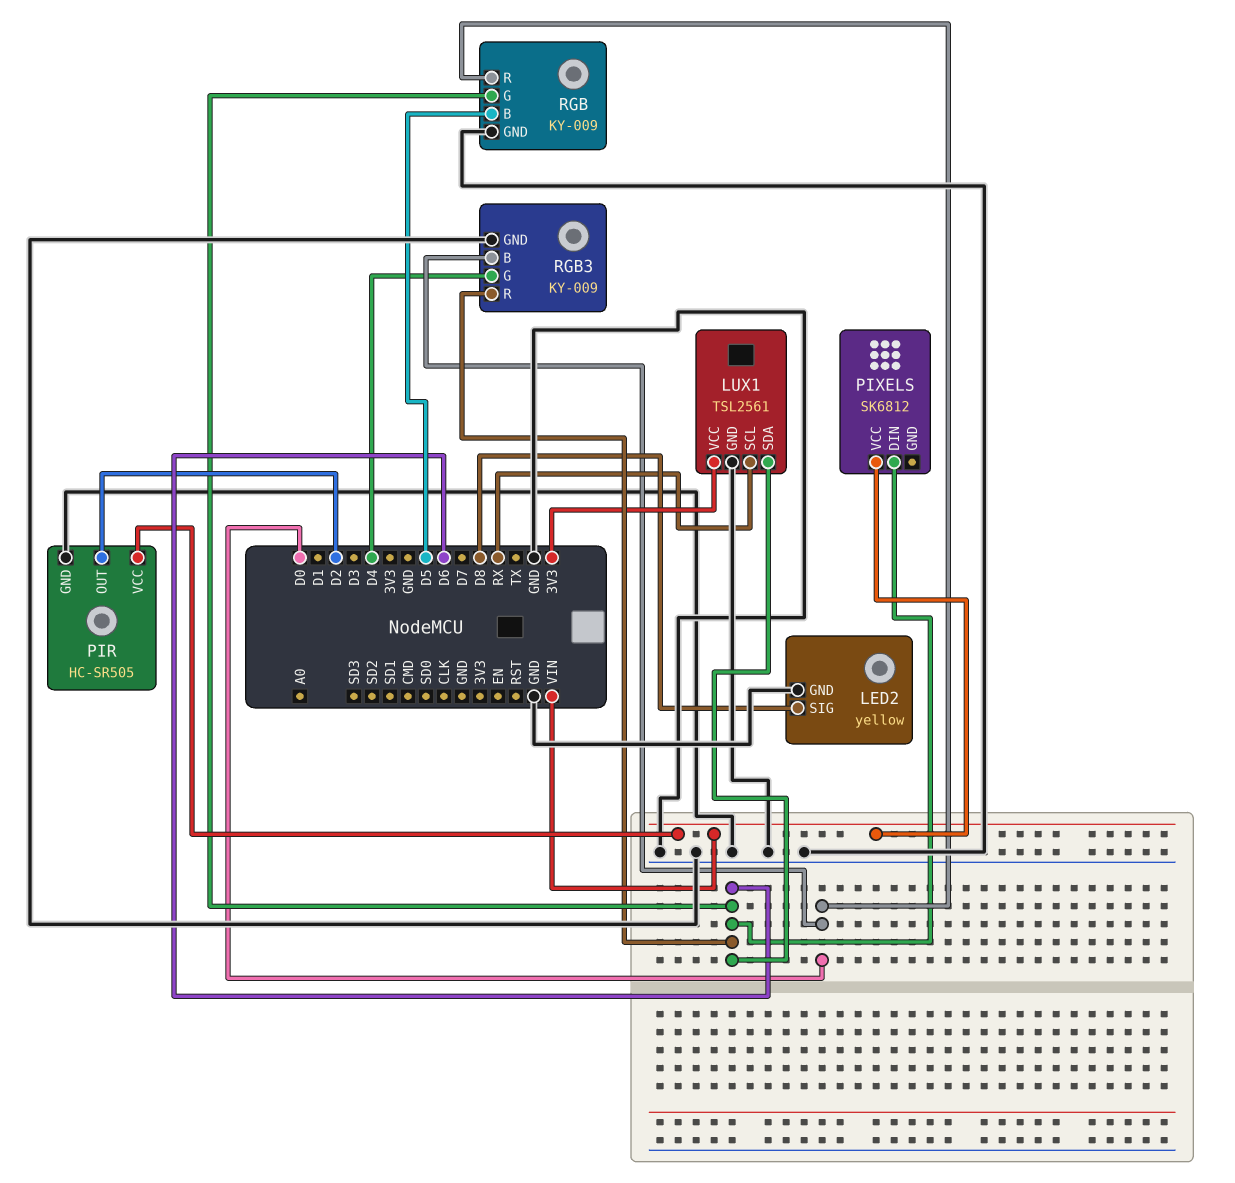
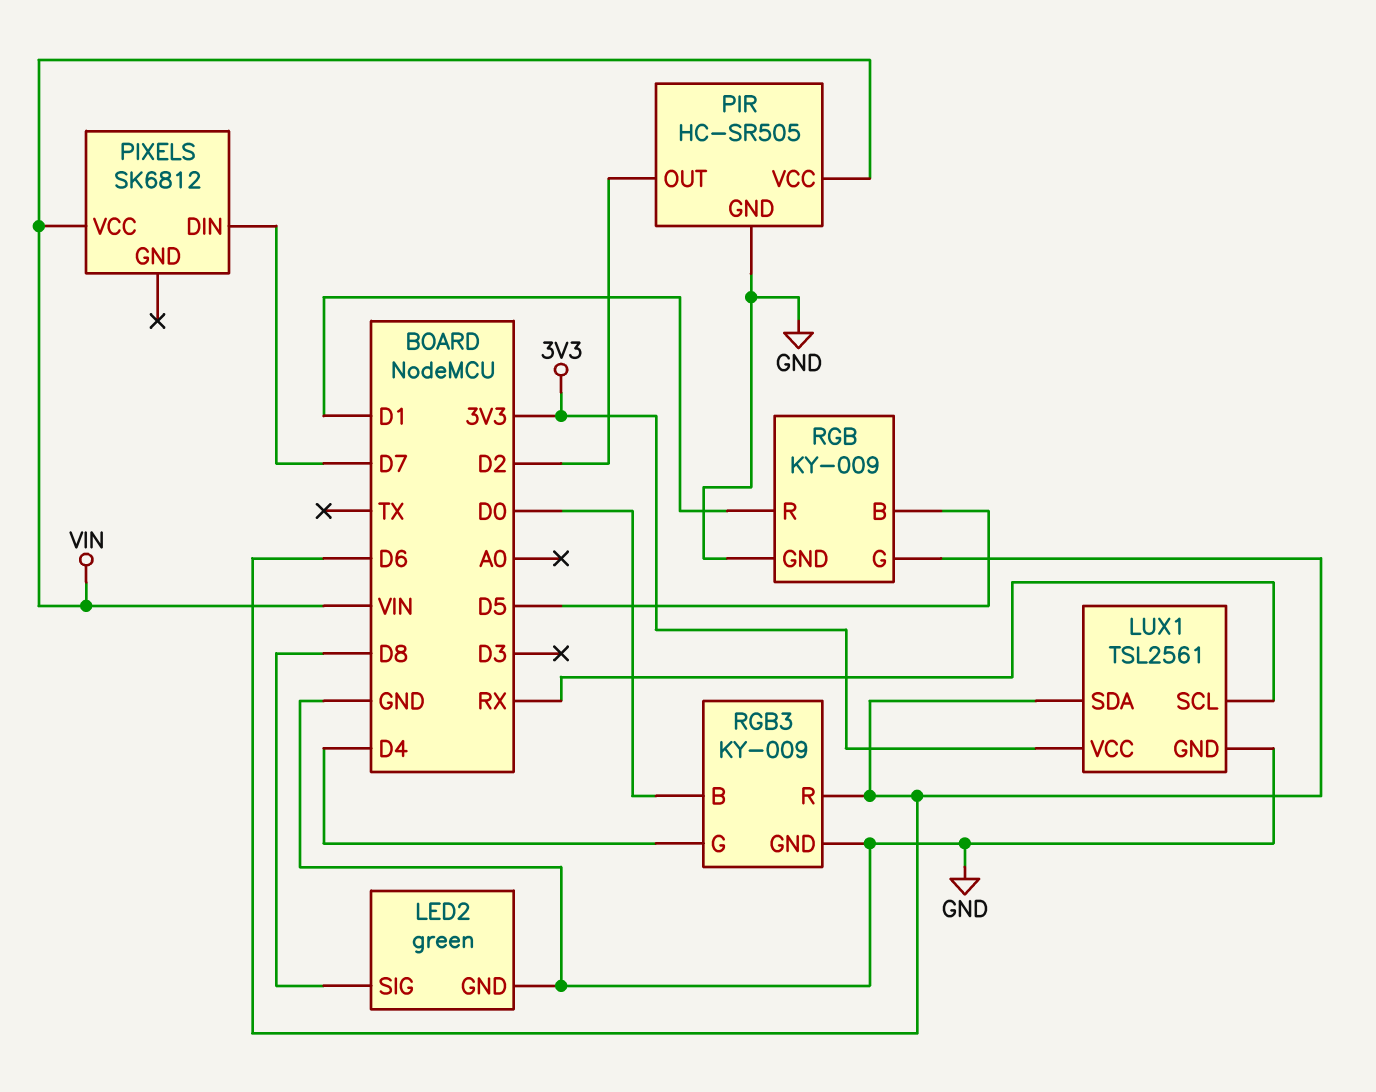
LED2: yellow -> green
PIXELS pin DIN: D6 -> D7
RGB pin R: D0 -> D1

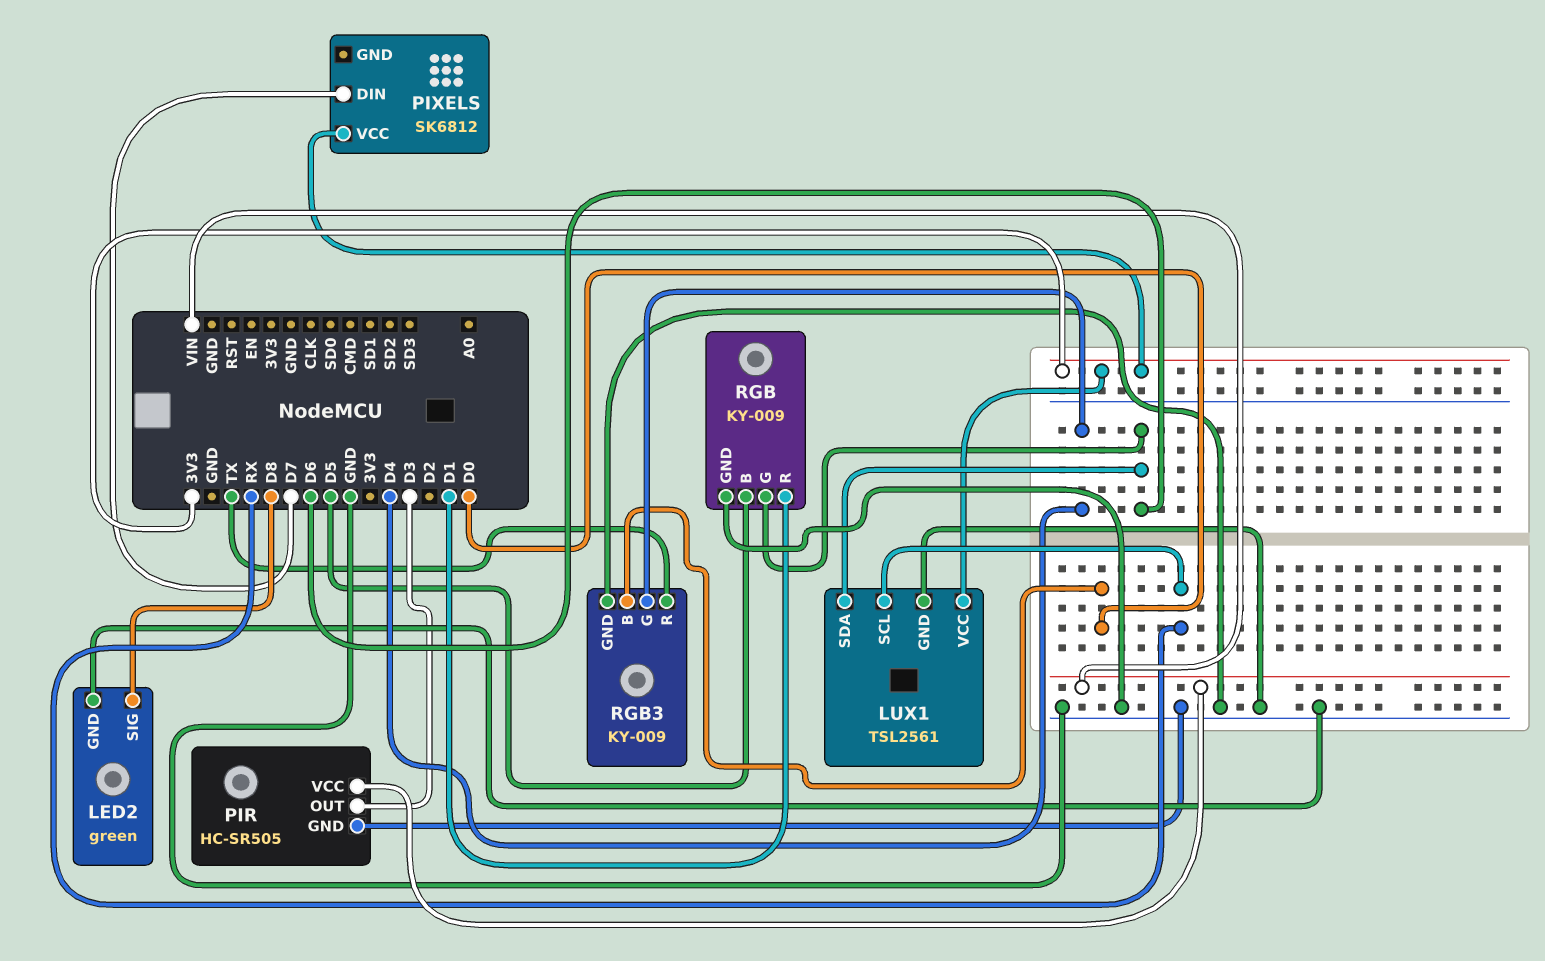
PIR pin OUT: D2 -> D3
PIXELS pin VCC: VIN -> 3V3
RGB3 pin R: D6 -> TX

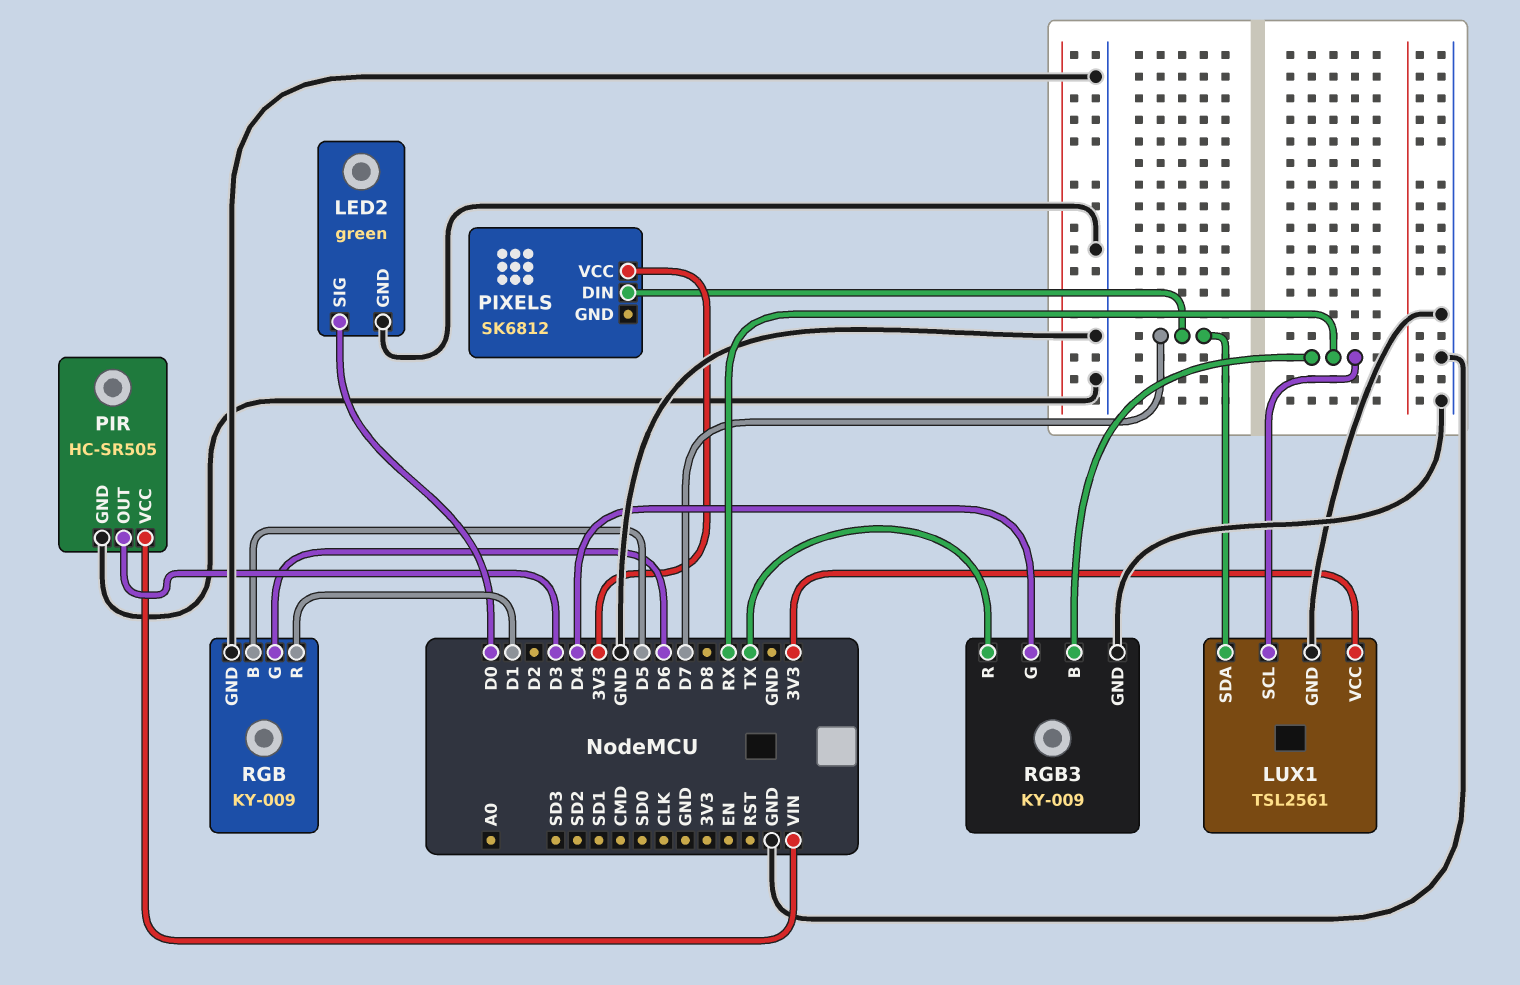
LED2 pin SIG: D8 -> D0
LUX1 pin SDA: D6 -> D7
RGB3 pin B: D0 -> RX

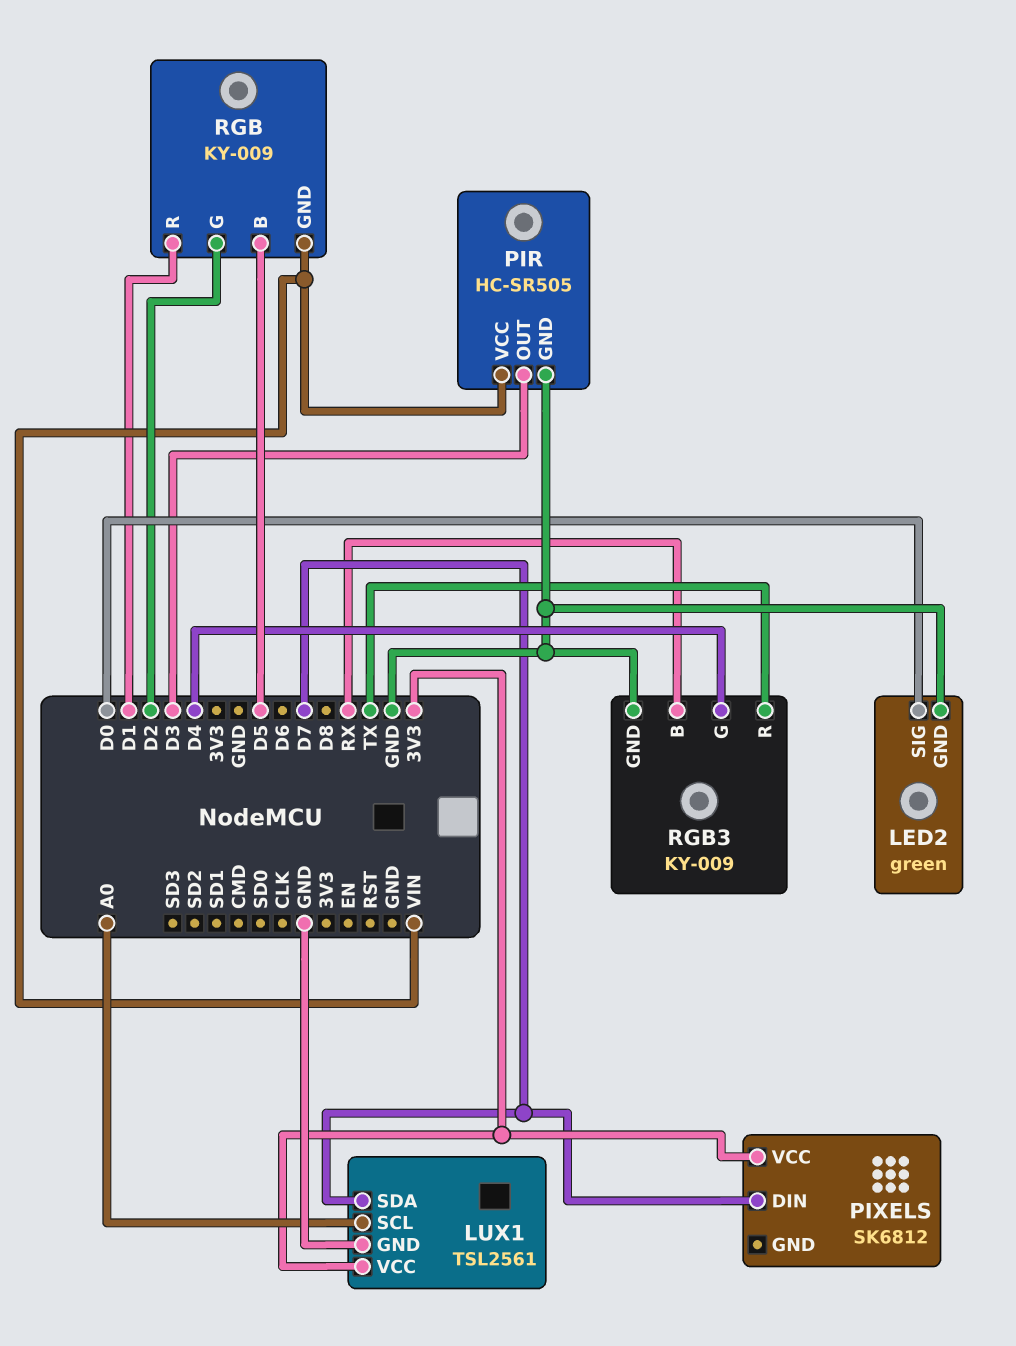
LUX1 pin SCL: RX -> A0
RGB pin G: D6 -> D2
RGB pin GND: GND -> VIN

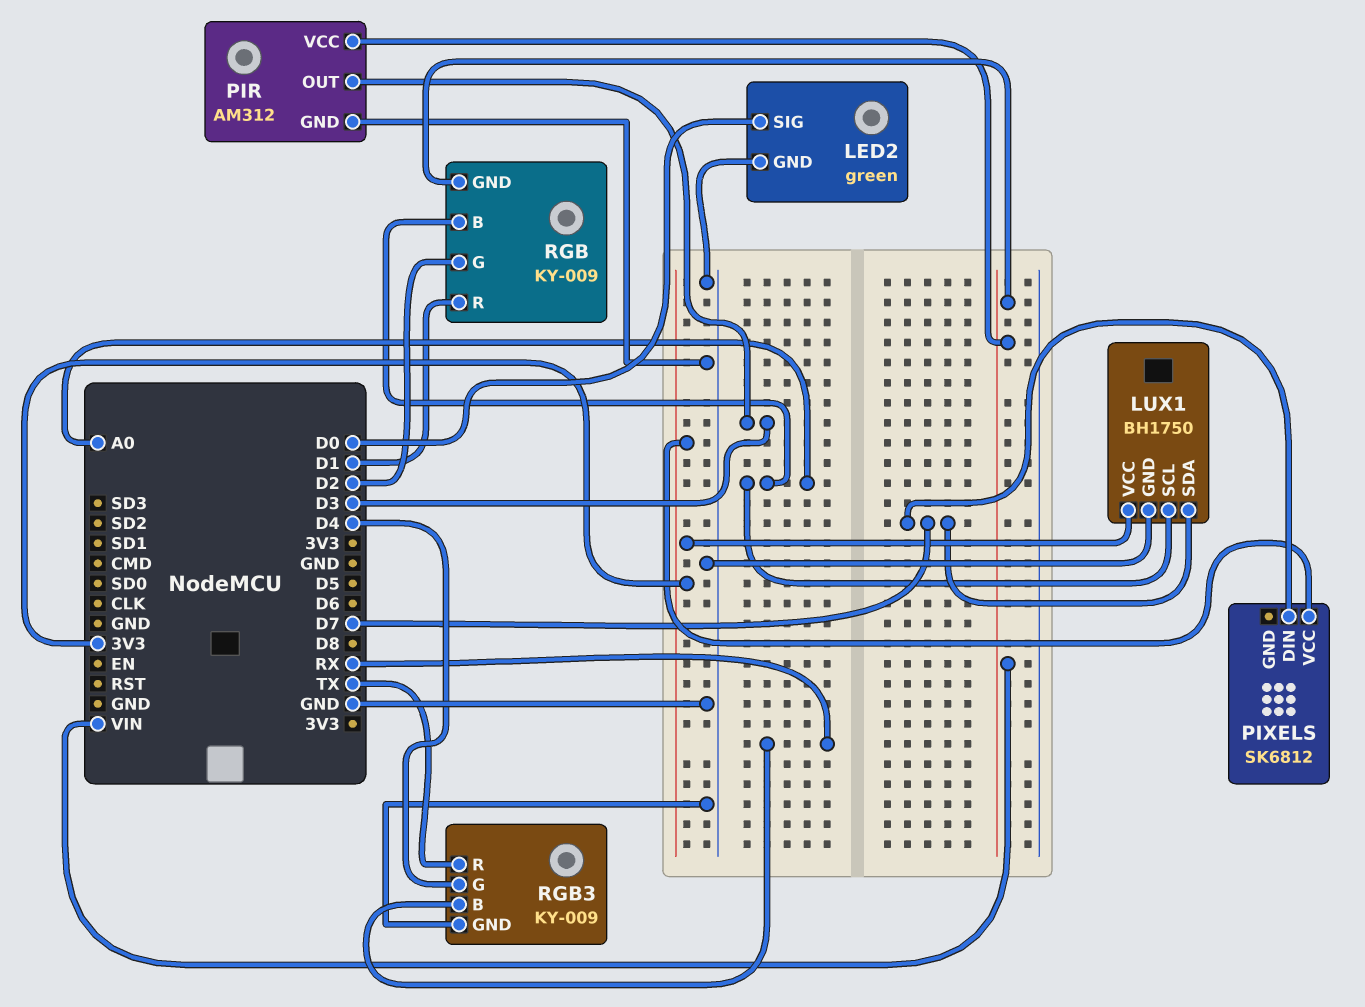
LUX1: TSL2561 -> BH1750
PIR: HC-SR505 -> AM312
RGB pin B: D5 -> A0

